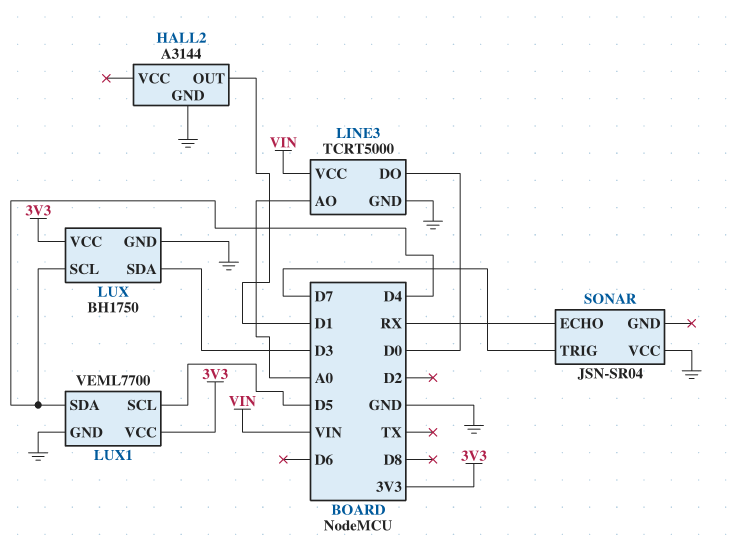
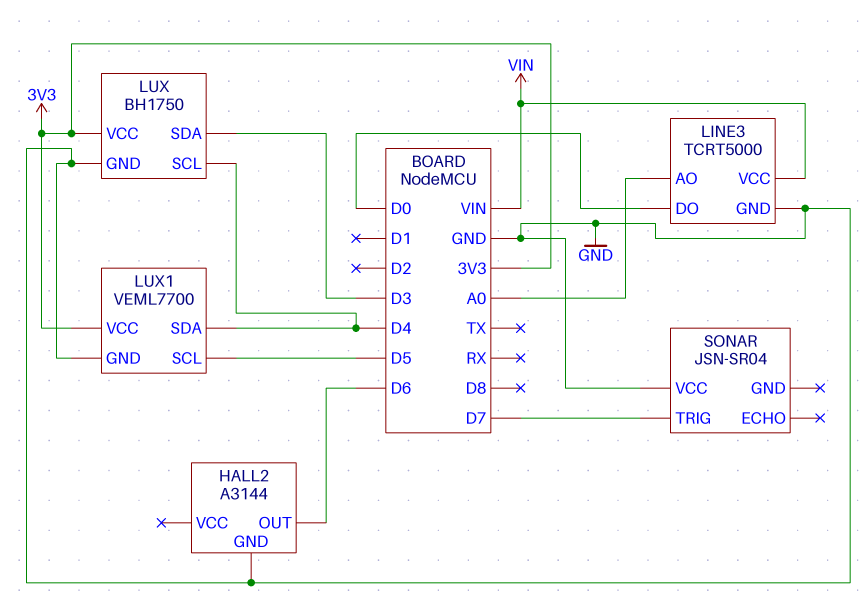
HALL2 pin OUT: D1 -> D6
SONAR pin ECHO: RX -> none

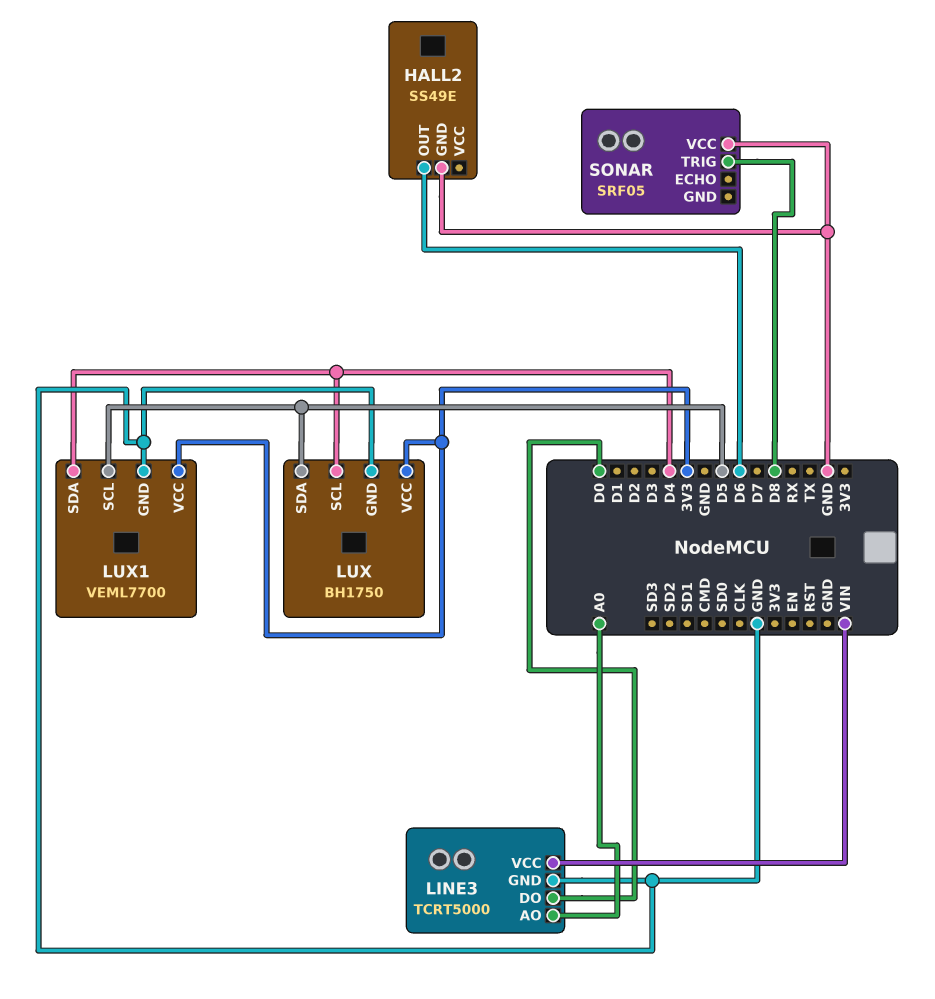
HALL2: A3144 -> SS49E
LUX pin SDA: D3 -> D5
SONAR: JSN-SR04 -> SRF05
SONAR pin TRIG: D7 -> D8

